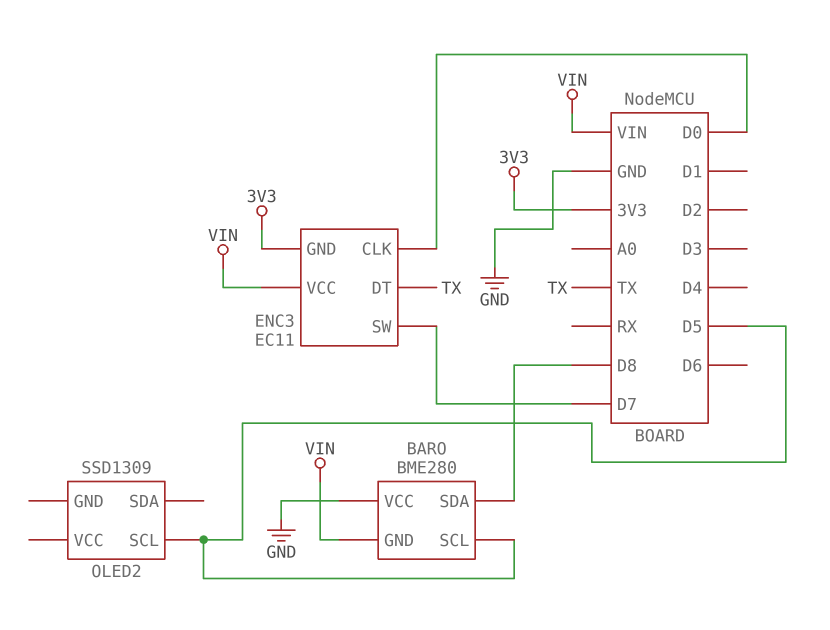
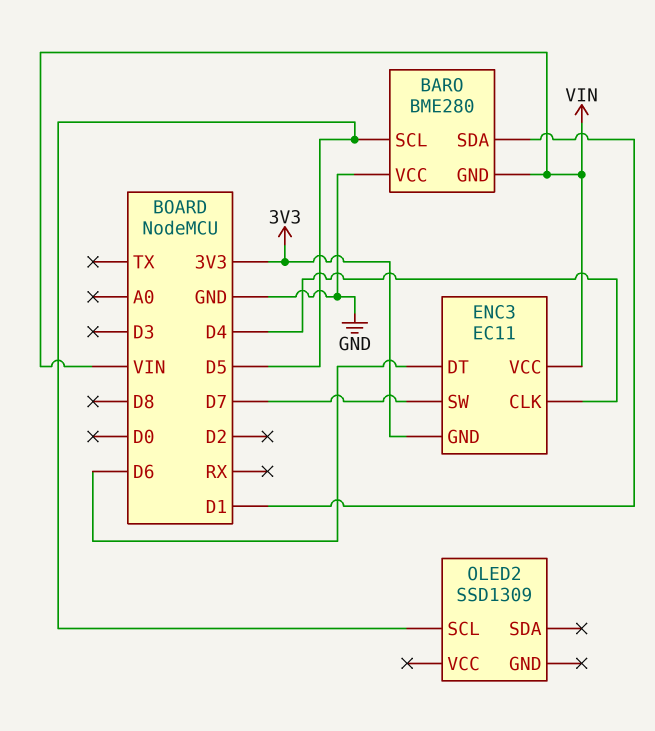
BARO pin SDA: D8 -> D1
ENC3 pin CLK: D0 -> D4
ENC3 pin DT: TX -> D6

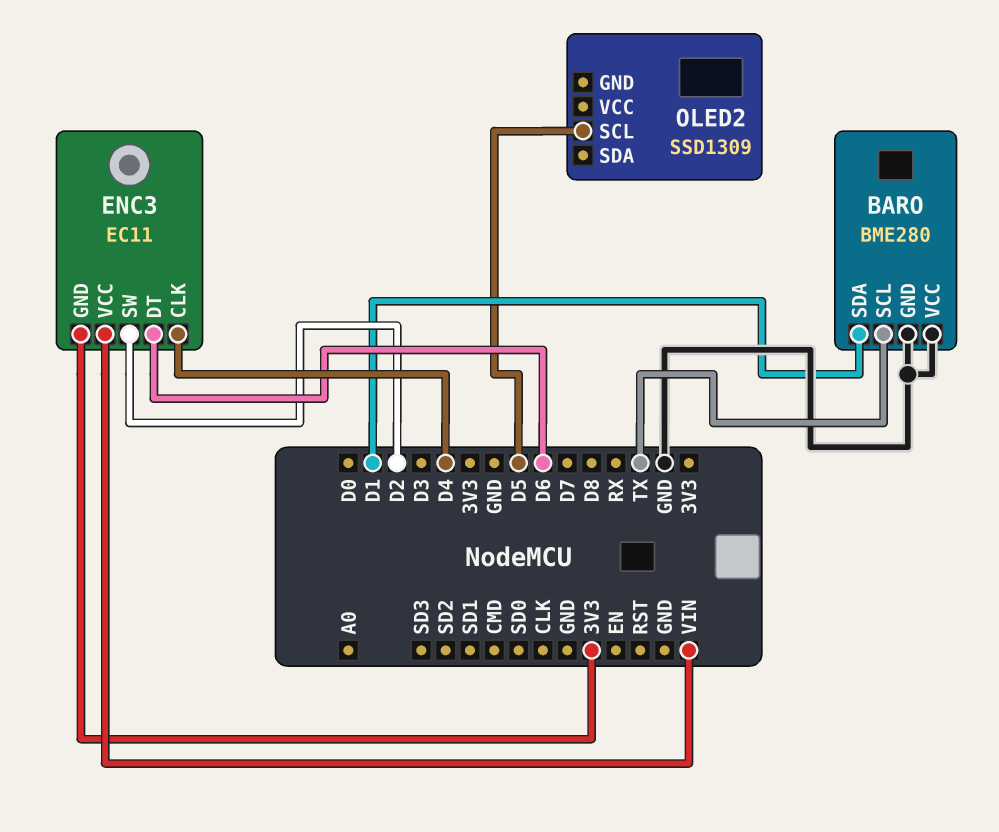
BARO pin GND: VIN -> GND
BARO pin SCL: D5 -> TX
ENC3 pin SW: D7 -> D2

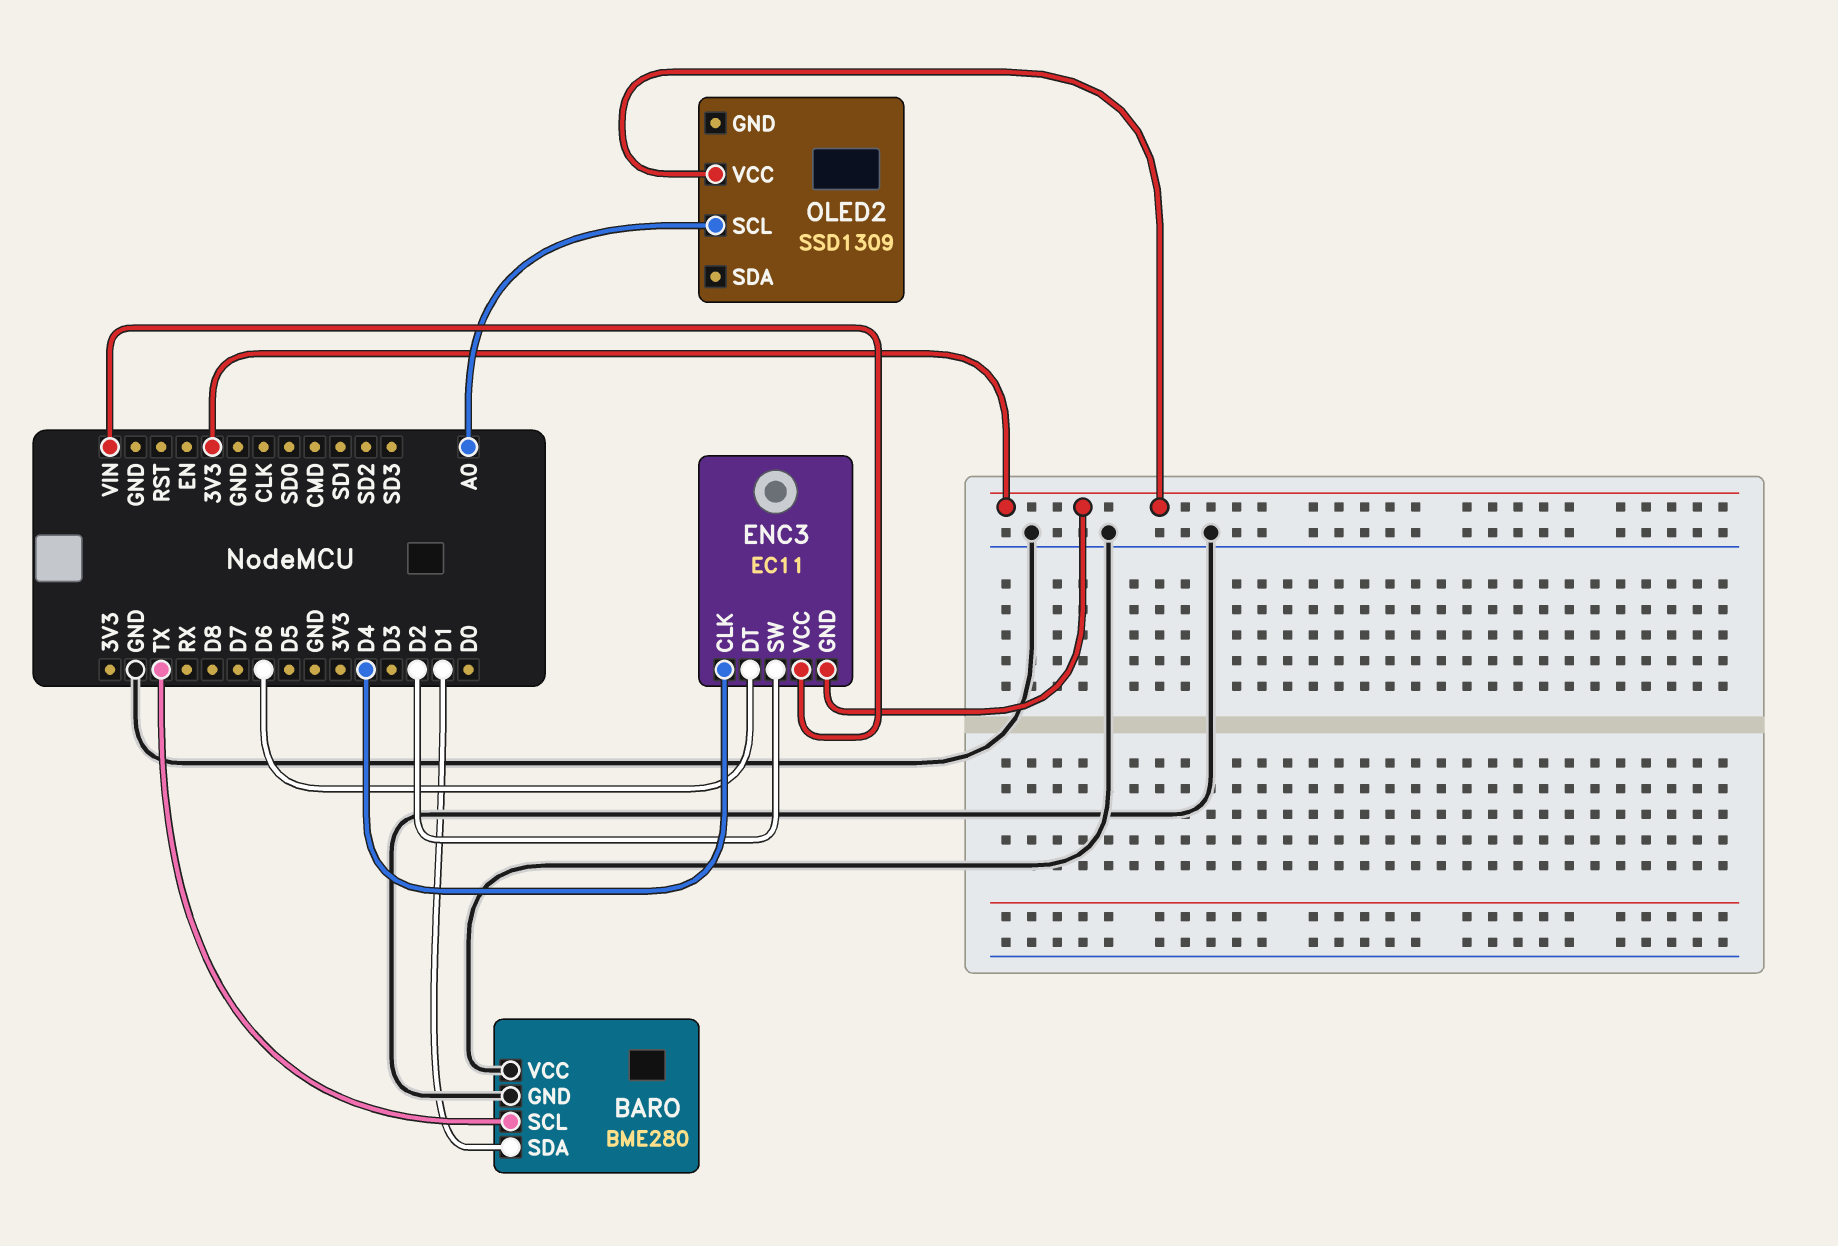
OLED2 pin SCL: D5 -> A0
OLED2 pin VCC: none -> 3V3

